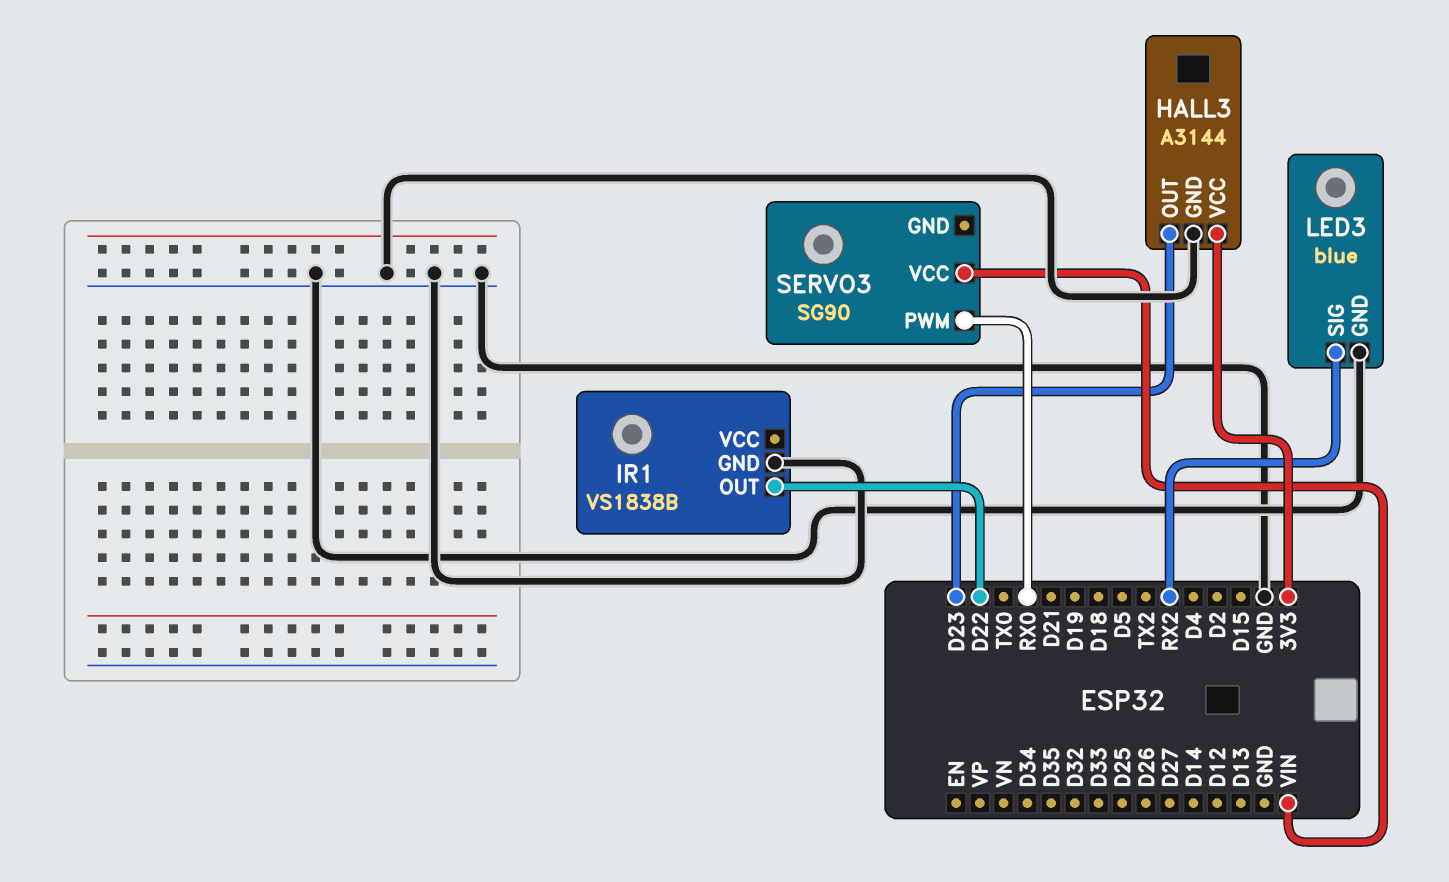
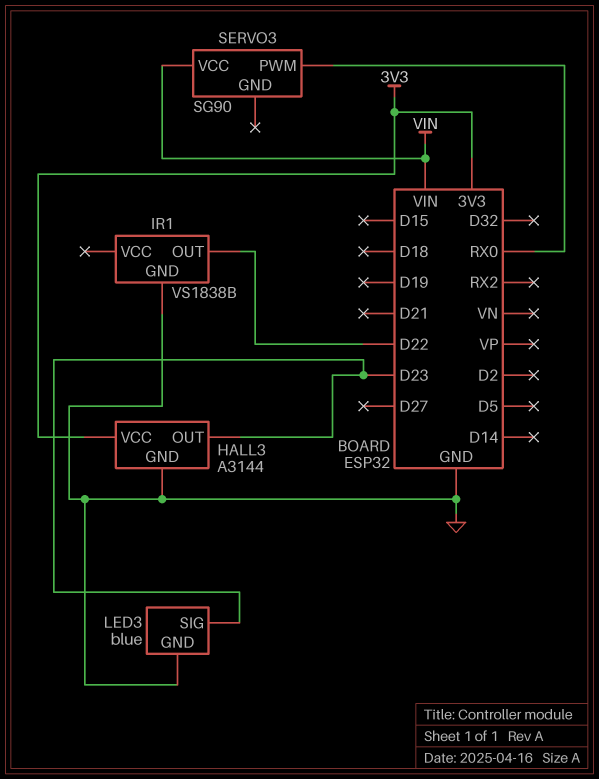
LED3 pin SIG: RX2 -> D23

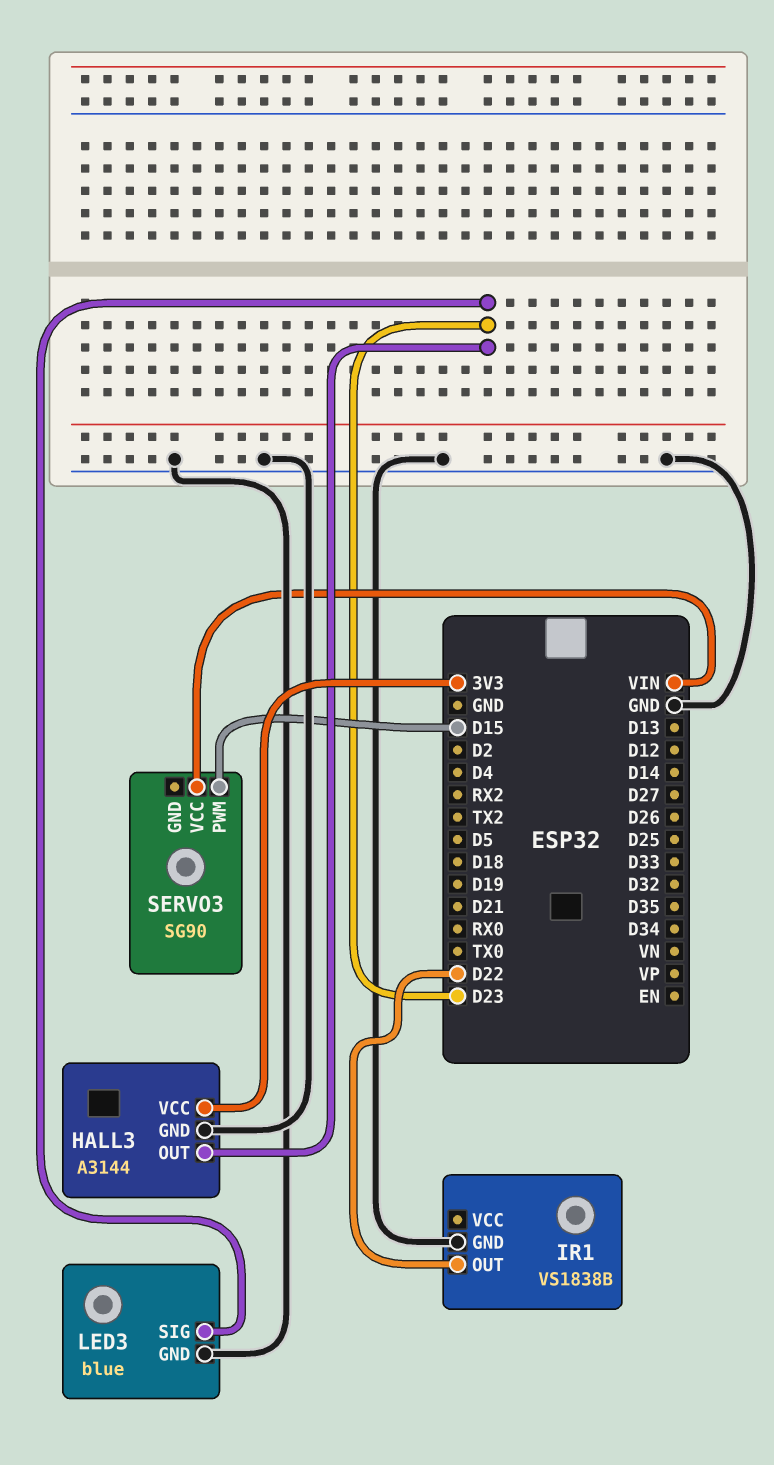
SERVO3 pin PWM: RX0 -> D15

